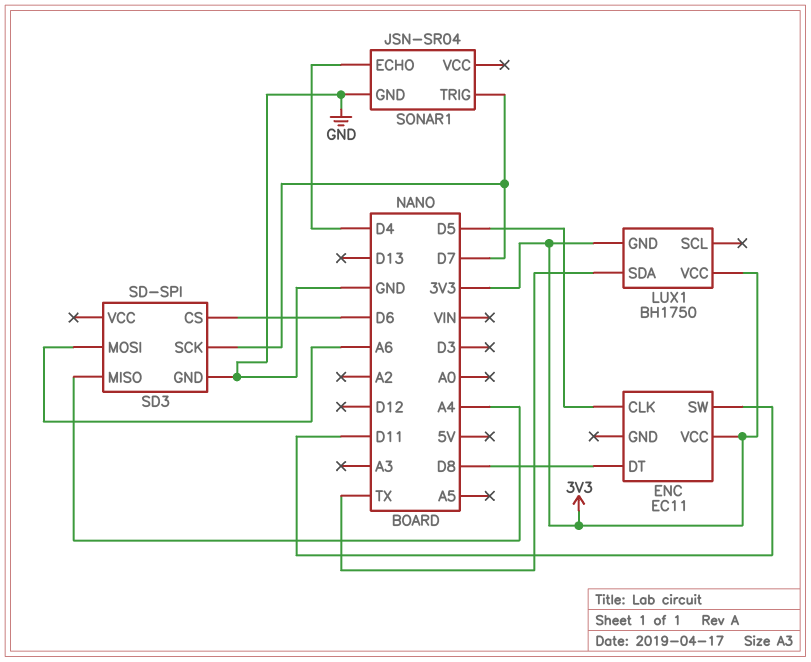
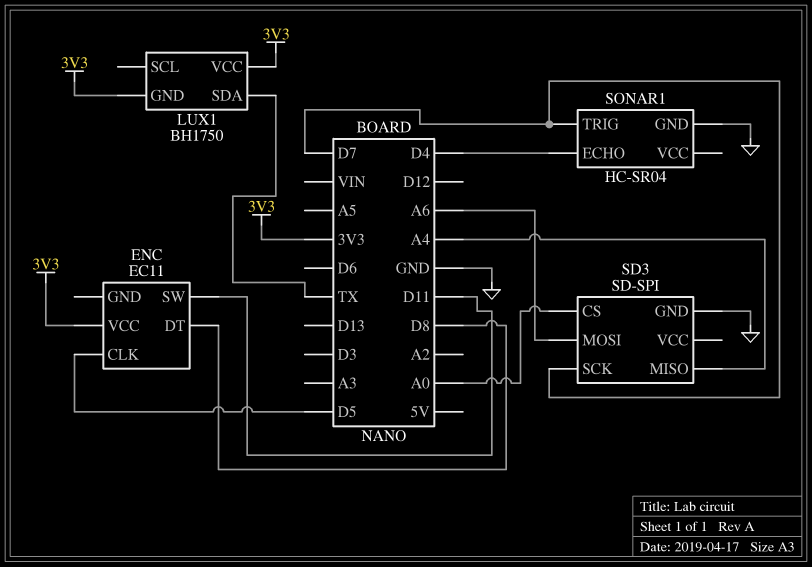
SD3 pin CS: D6 -> A0
SONAR1: JSN-SR04 -> HC-SR04

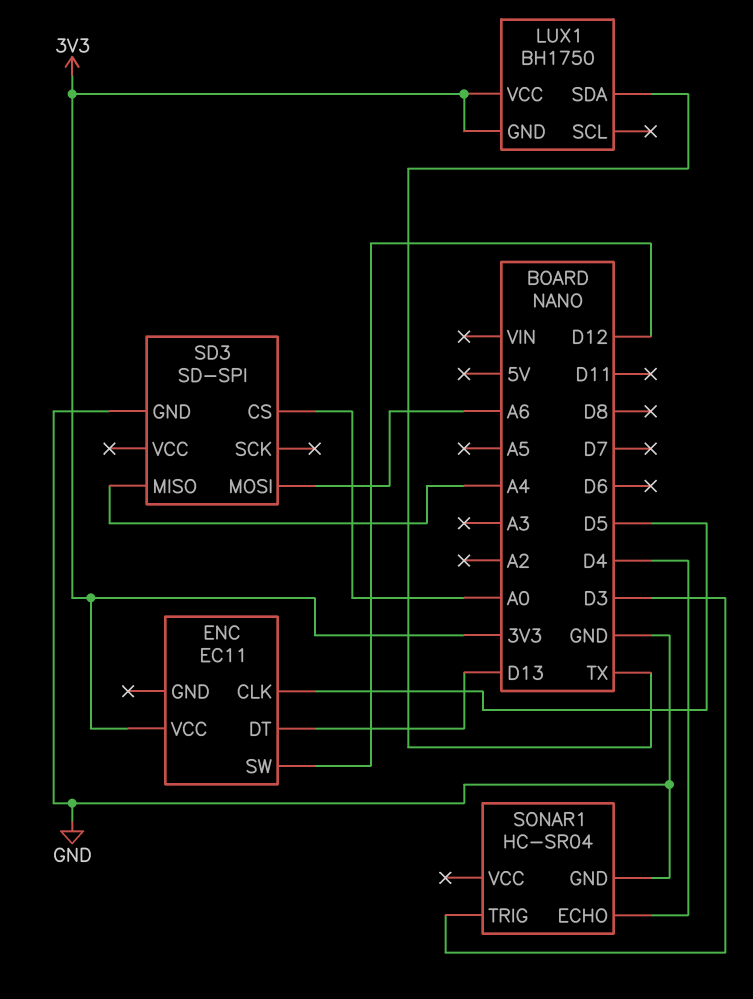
ENC pin DT: D8 -> D13
ENC pin SW: D11 -> D12
SD3 pin SCK: D7 -> none
SONAR1 pin TRIG: D7 -> D3

